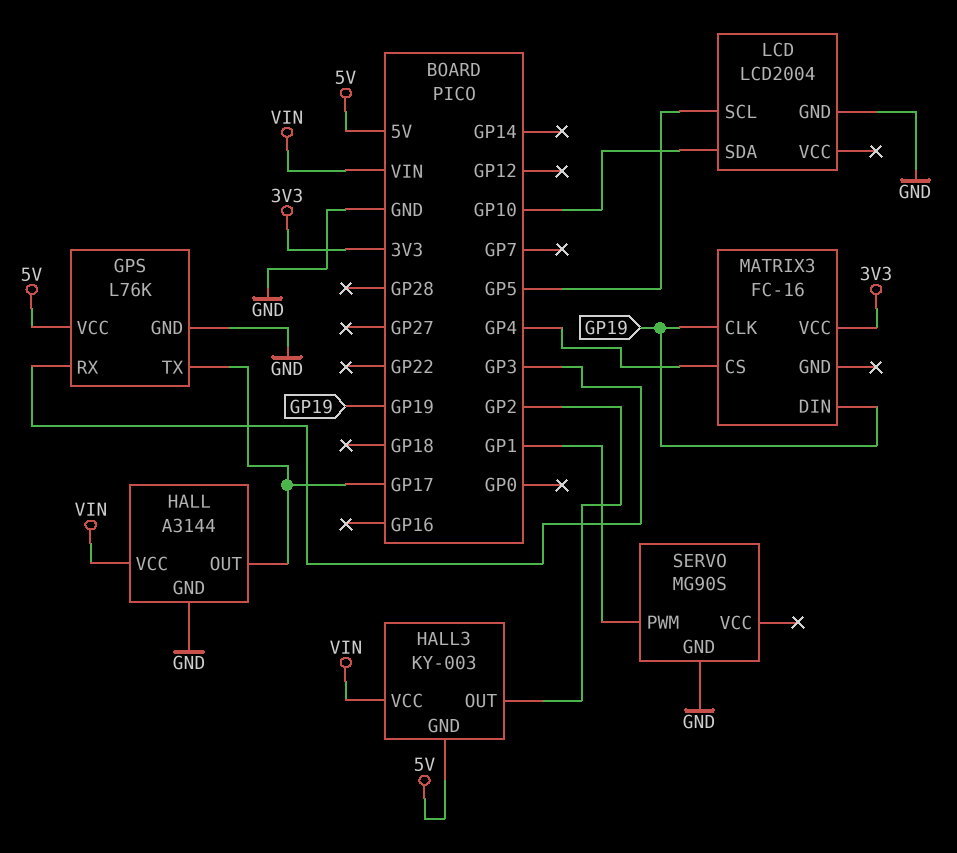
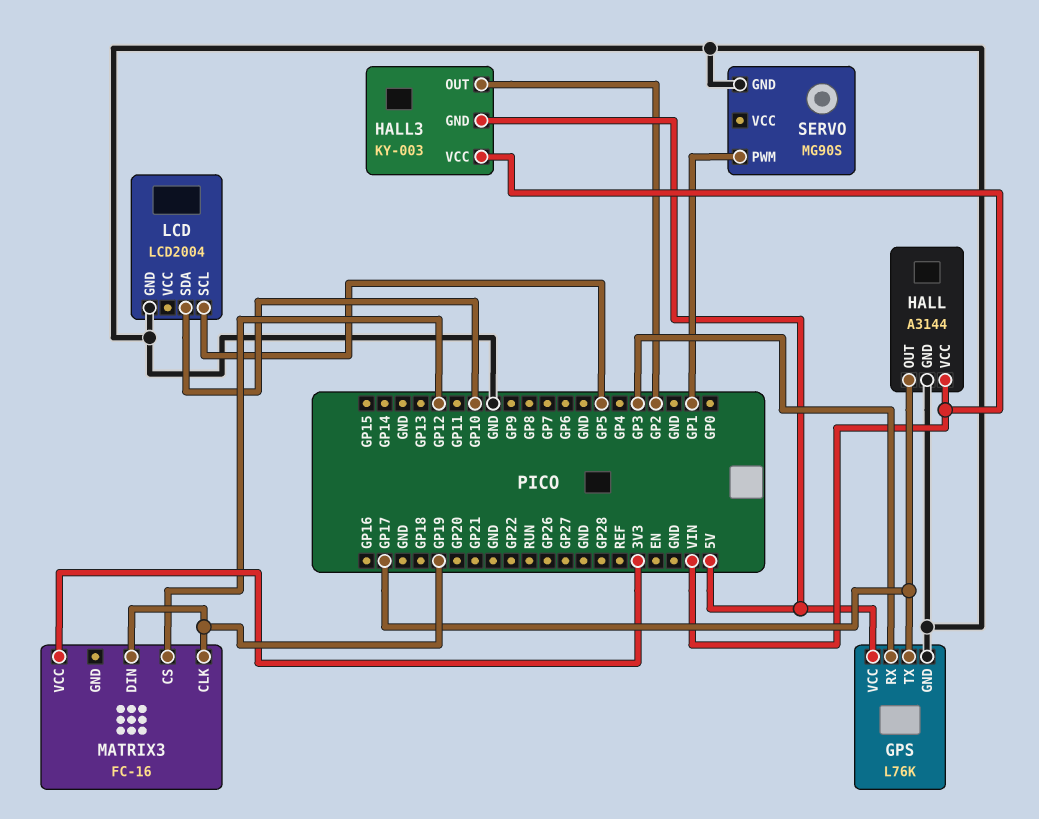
MATRIX3 pin CS: GP4 -> GP12

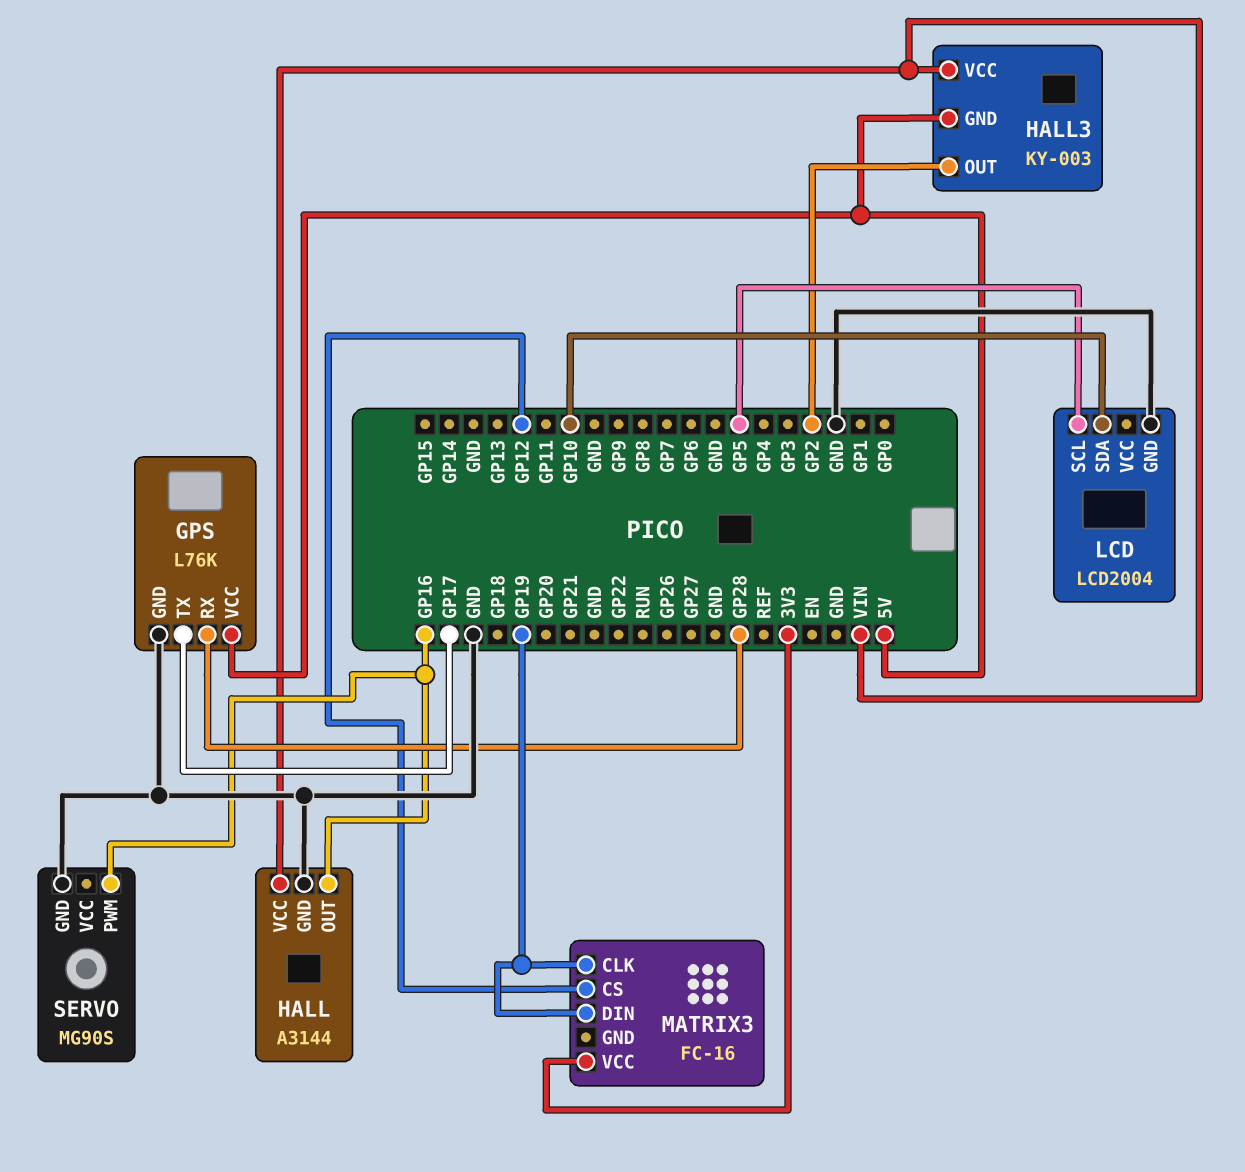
GPS pin RX: GP3 -> GP28
HALL pin OUT: GP17 -> GP16
SERVO pin PWM: GP1 -> GP16

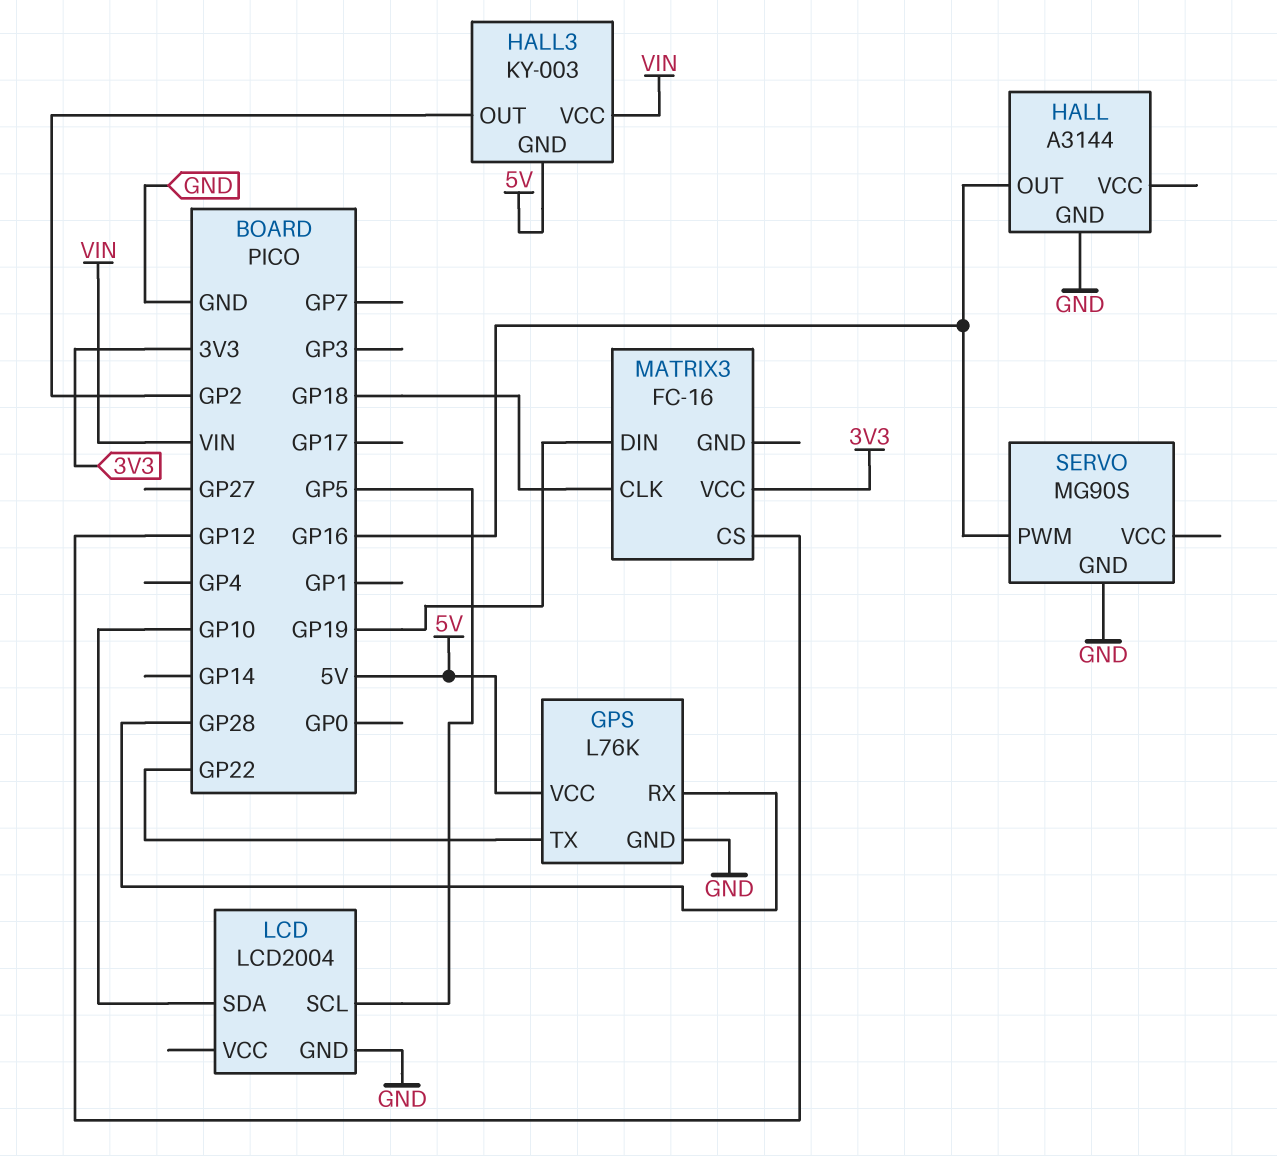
GPS pin TX: GP17 -> GP22
HALL pin VCC: VIN -> none
MATRIX3 pin CLK: GP19 -> GP18

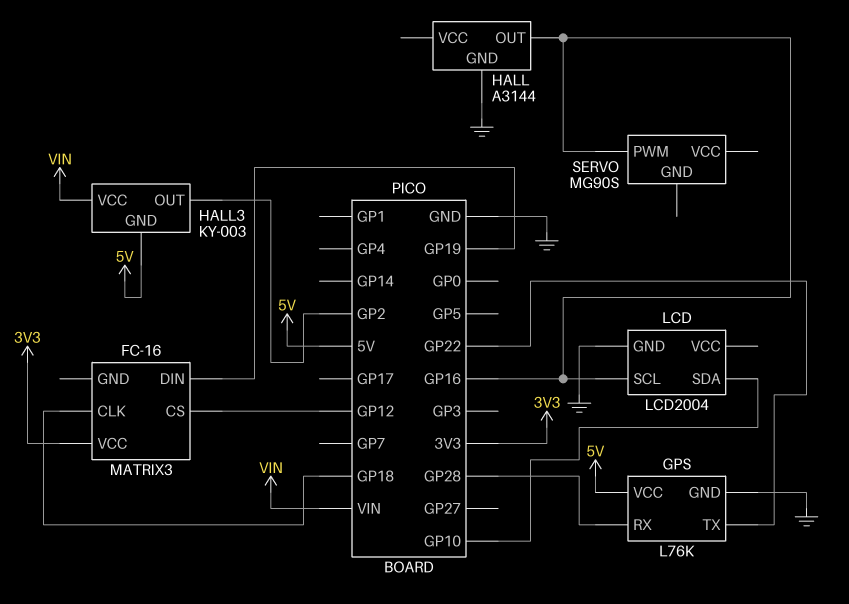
LCD pin SCL: GP5 -> GP16
SERVO pin GND: GND -> none

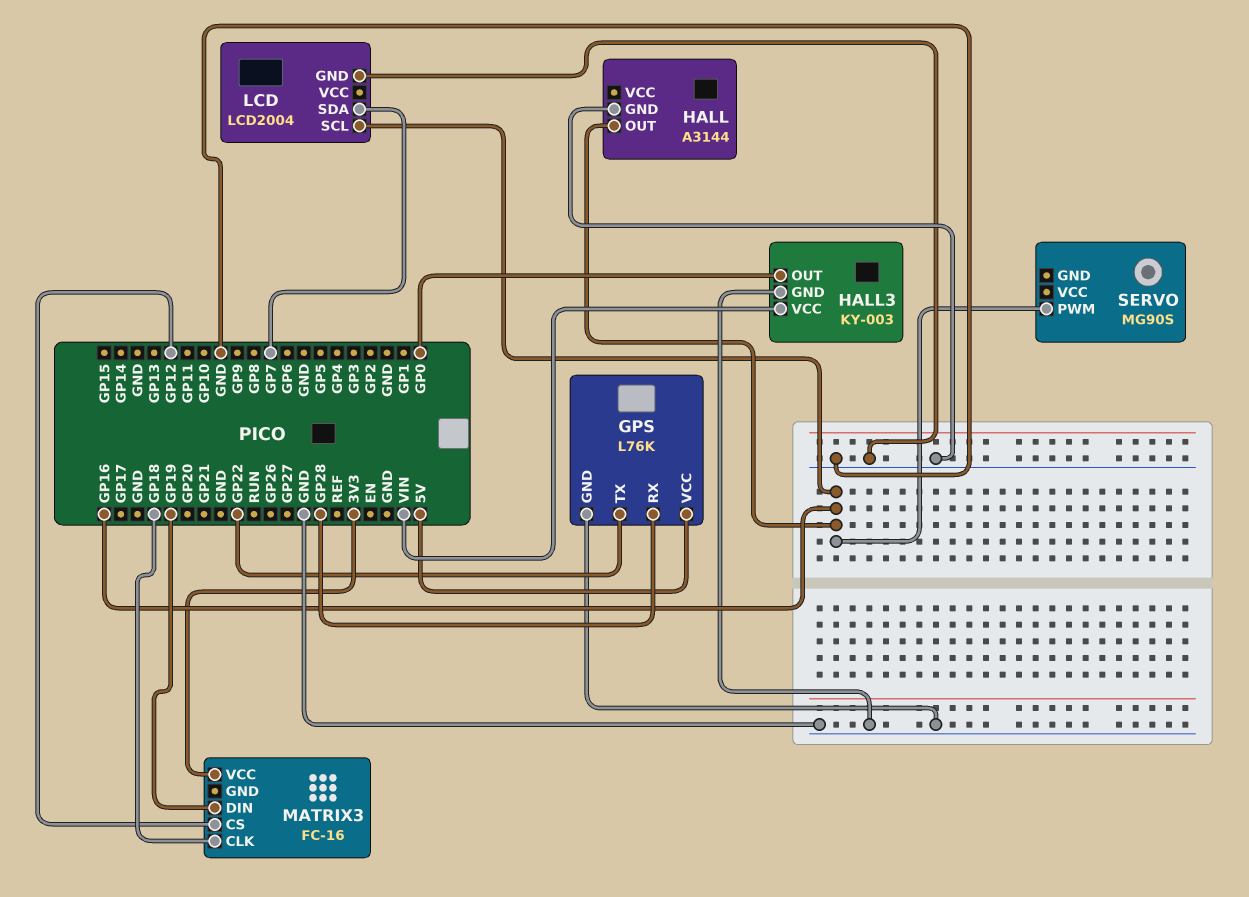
HALL3 pin GND: 5V -> GND
HALL3 pin OUT: GP2 -> GP0
LCD pin SDA: GP10 -> GP7

